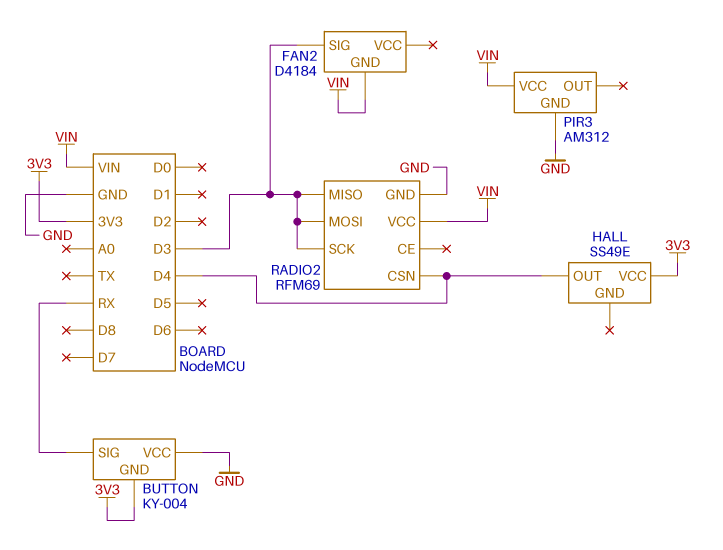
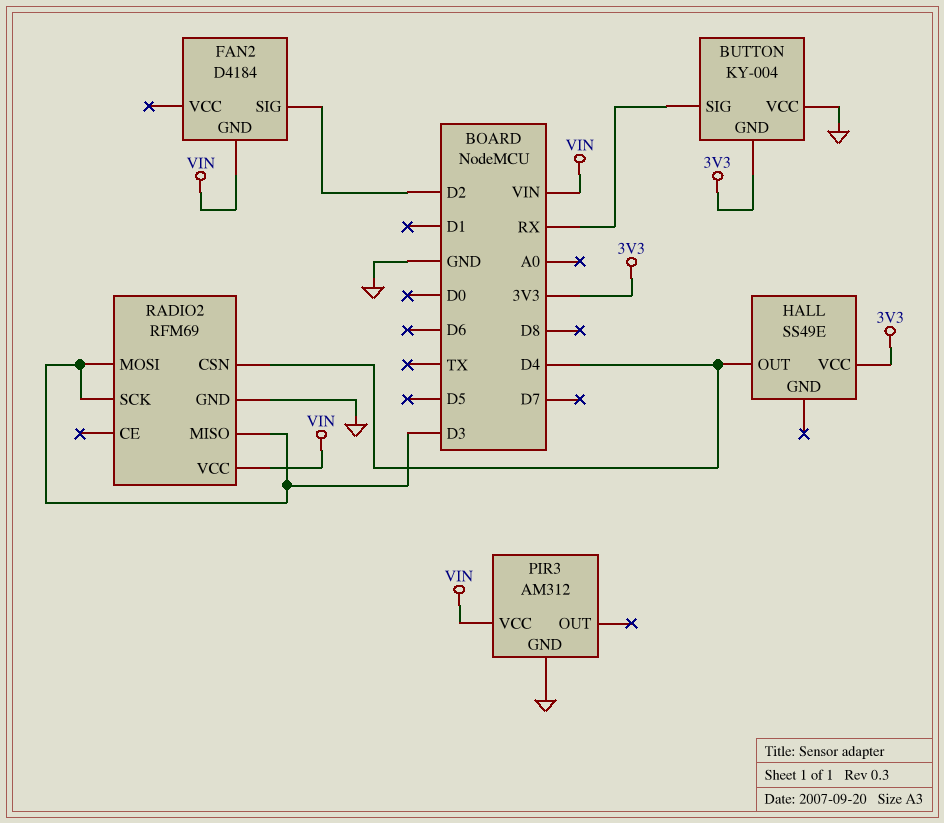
FAN2 pin SIG: D3 -> D2

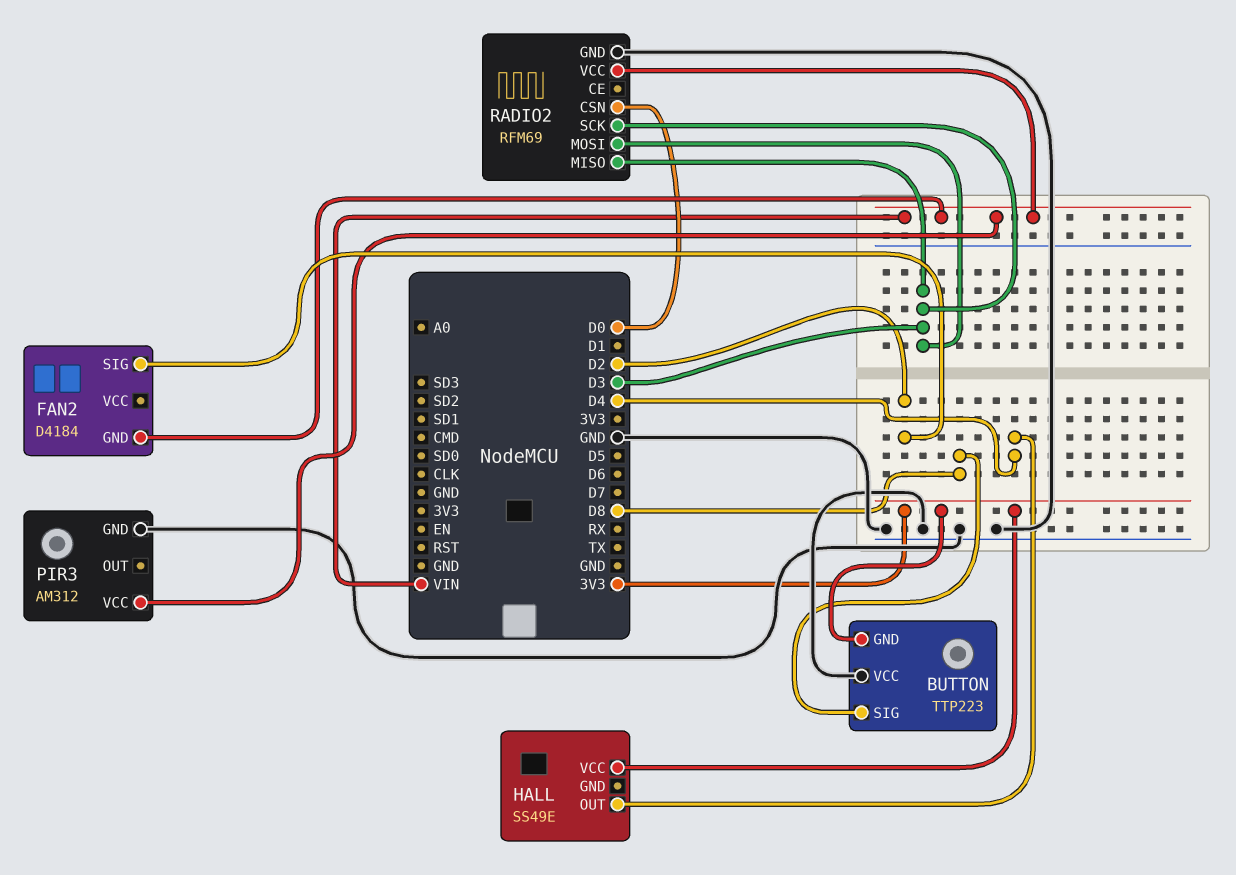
BUTTON: KY-004 -> TTP223
BUTTON pin SIG: RX -> D8
RADIO2 pin CSN: D4 -> D0

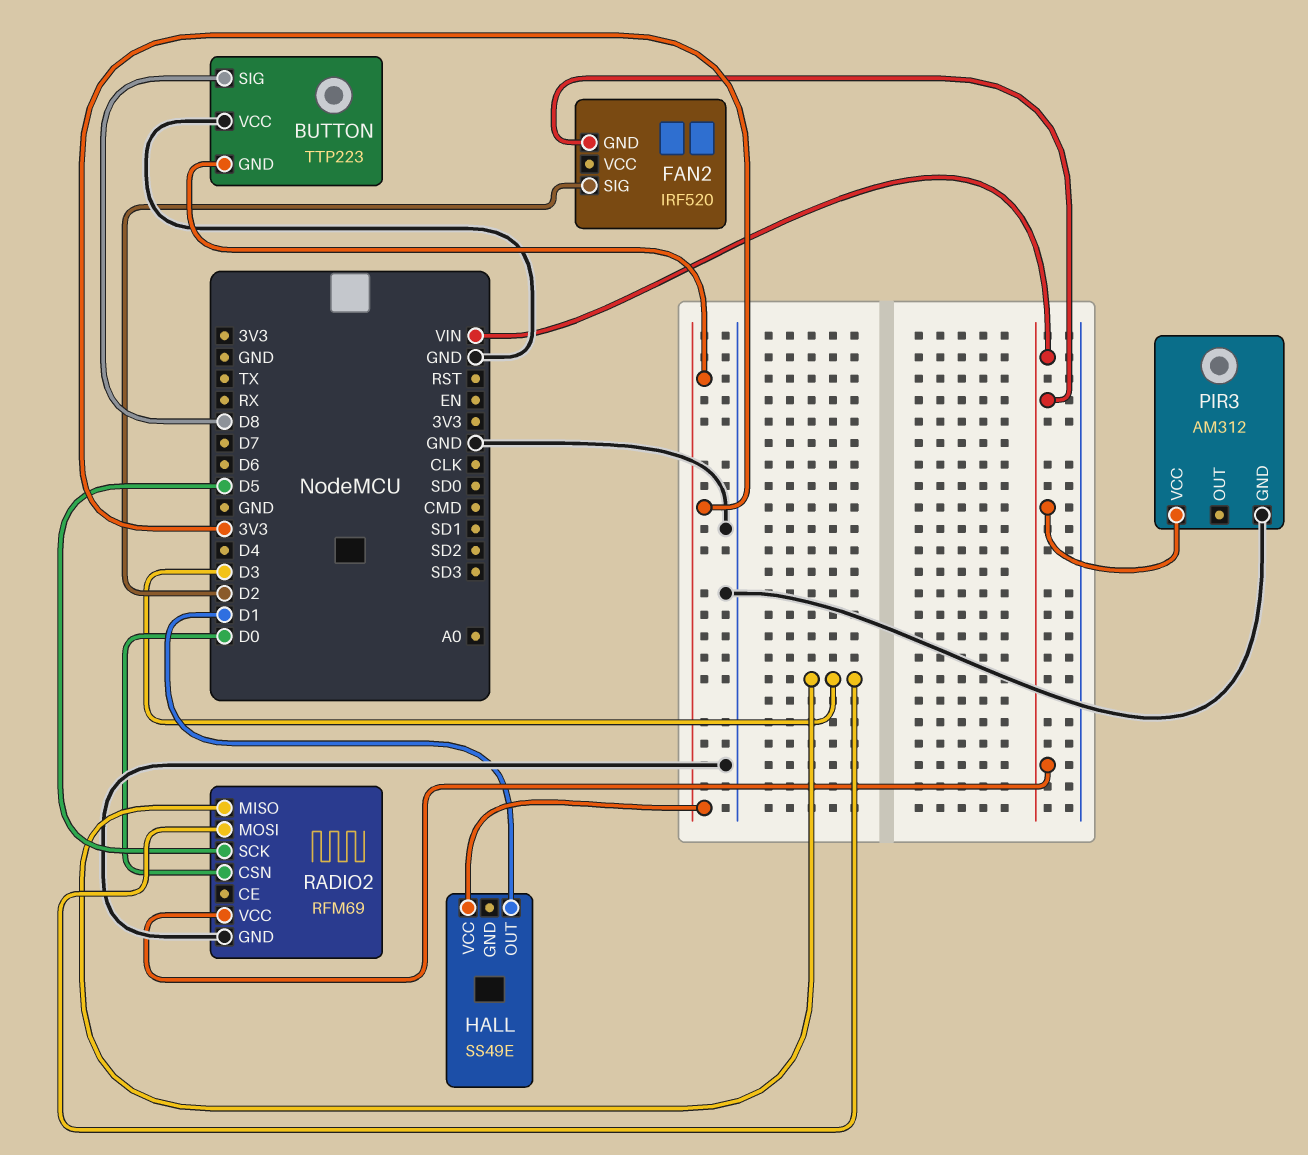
FAN2: D4184 -> IRF520
HALL pin OUT: D4 -> D1
RADIO2 pin SCK: D3 -> D5

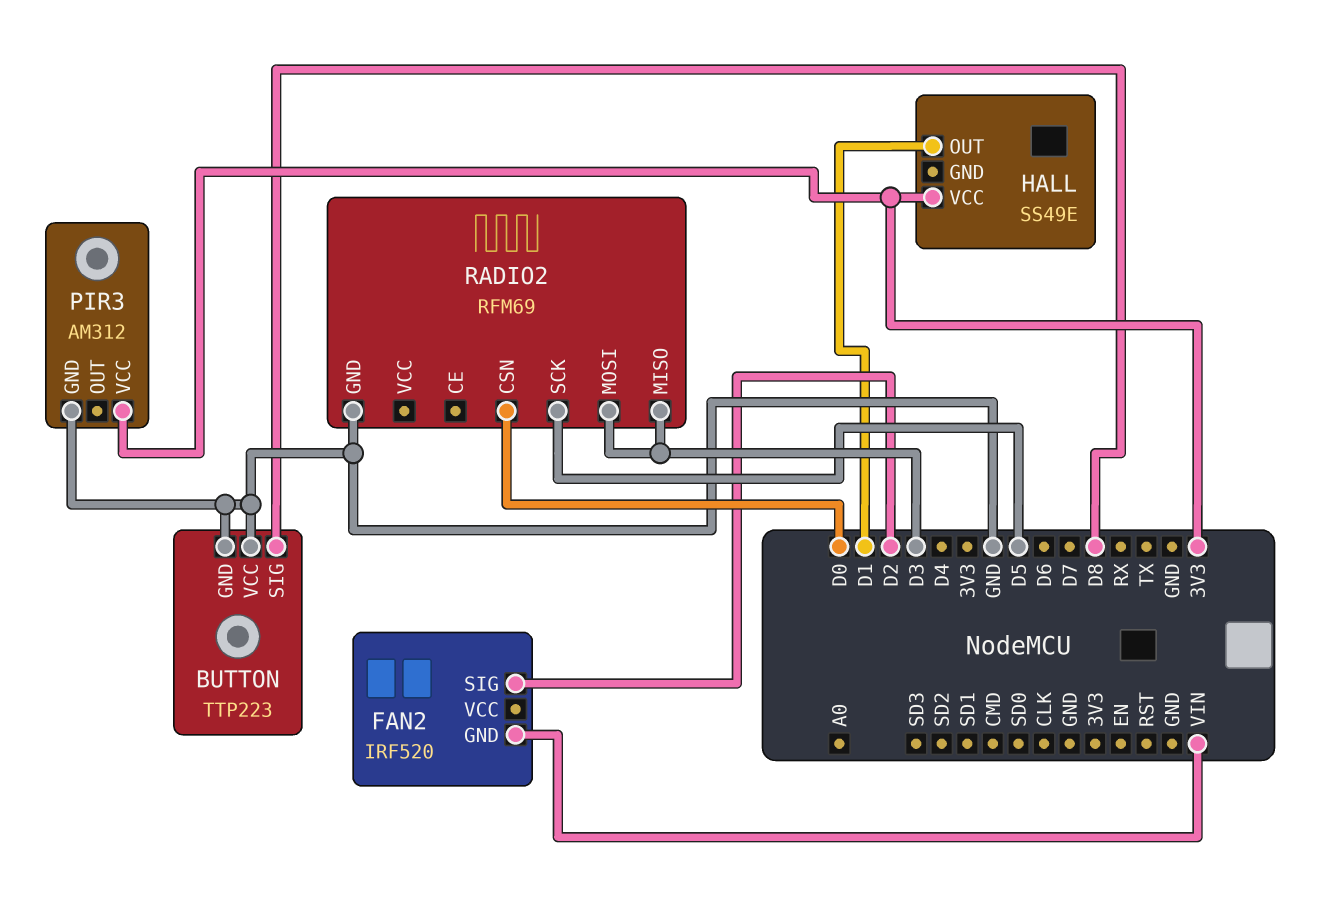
BUTTON pin GND: 3V3 -> GND
PIR3 pin VCC: VIN -> 3V3
RADIO2 pin VCC: VIN -> none

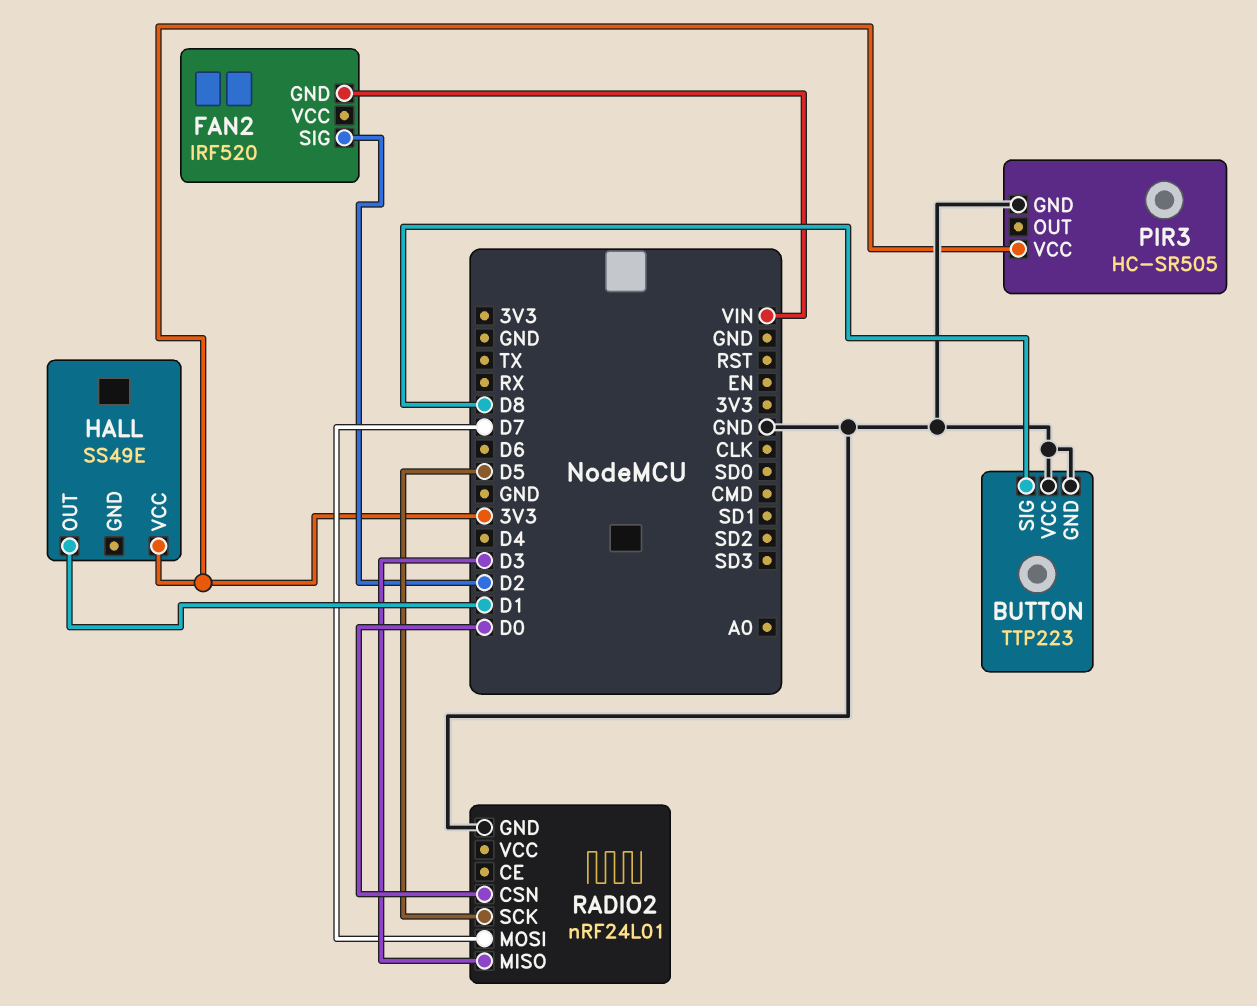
PIR3: AM312 -> HC-SR505
RADIO2: RFM69 -> nRF24L01
RADIO2 pin MOSI: D3 -> D7

